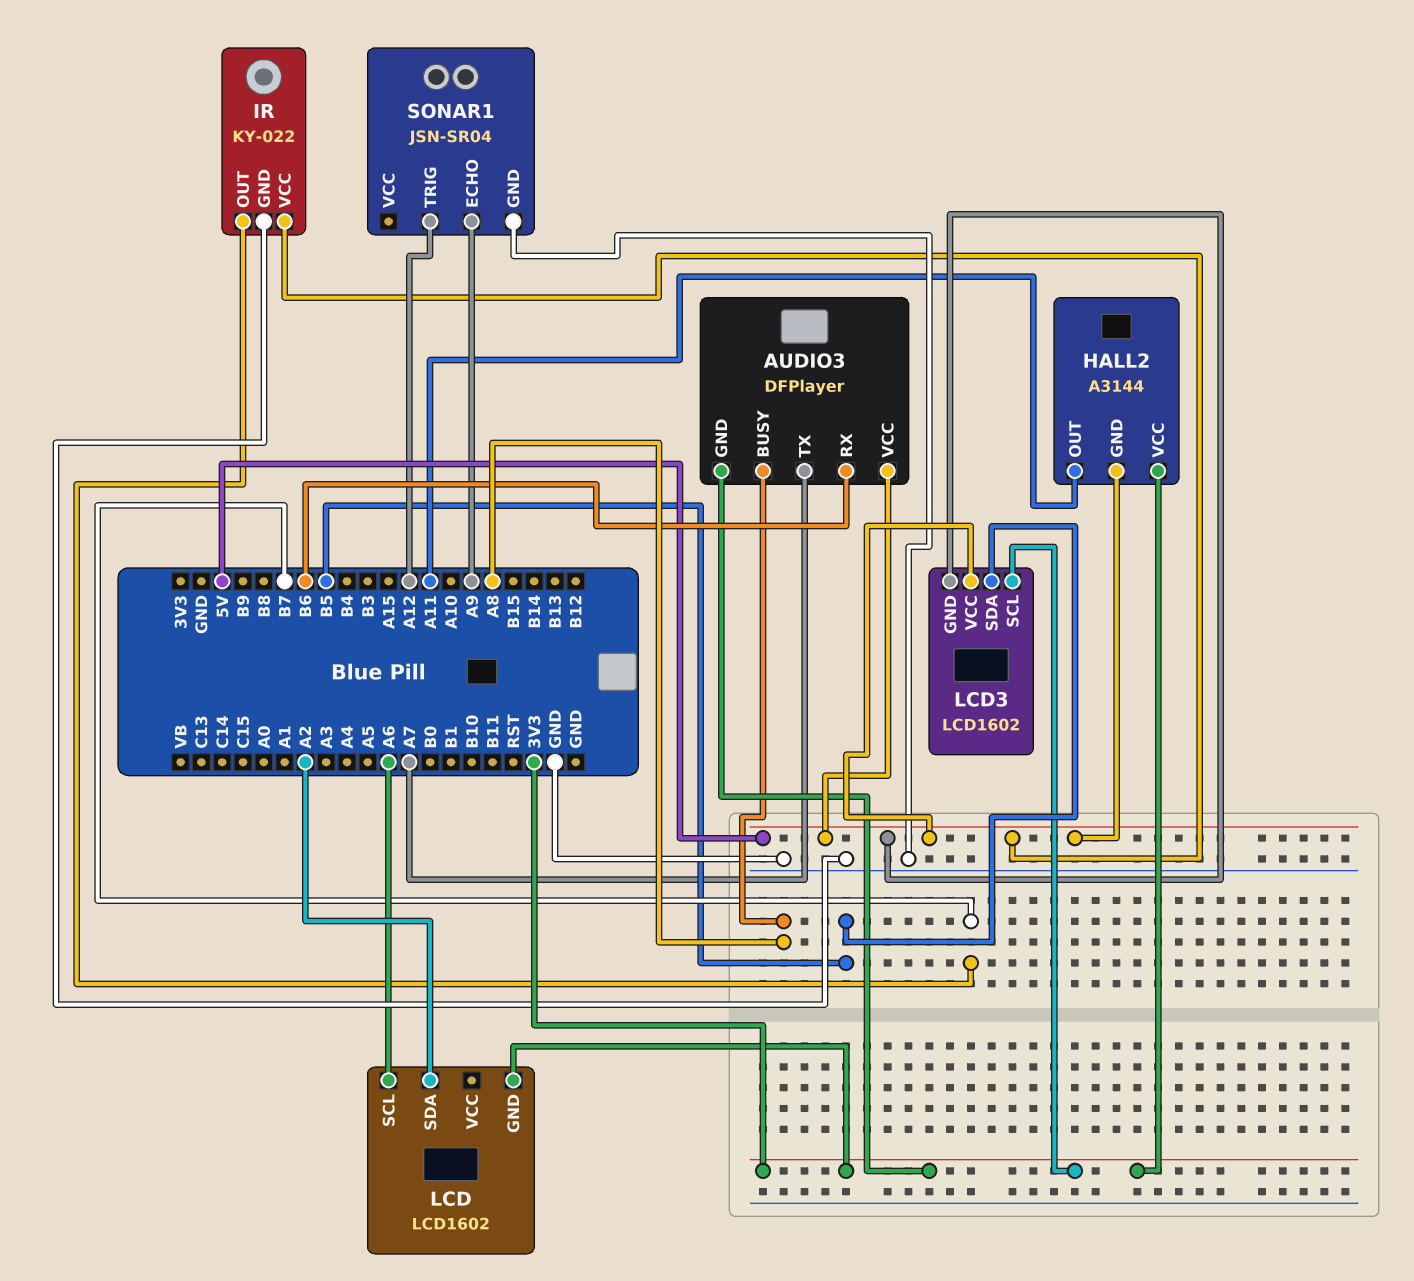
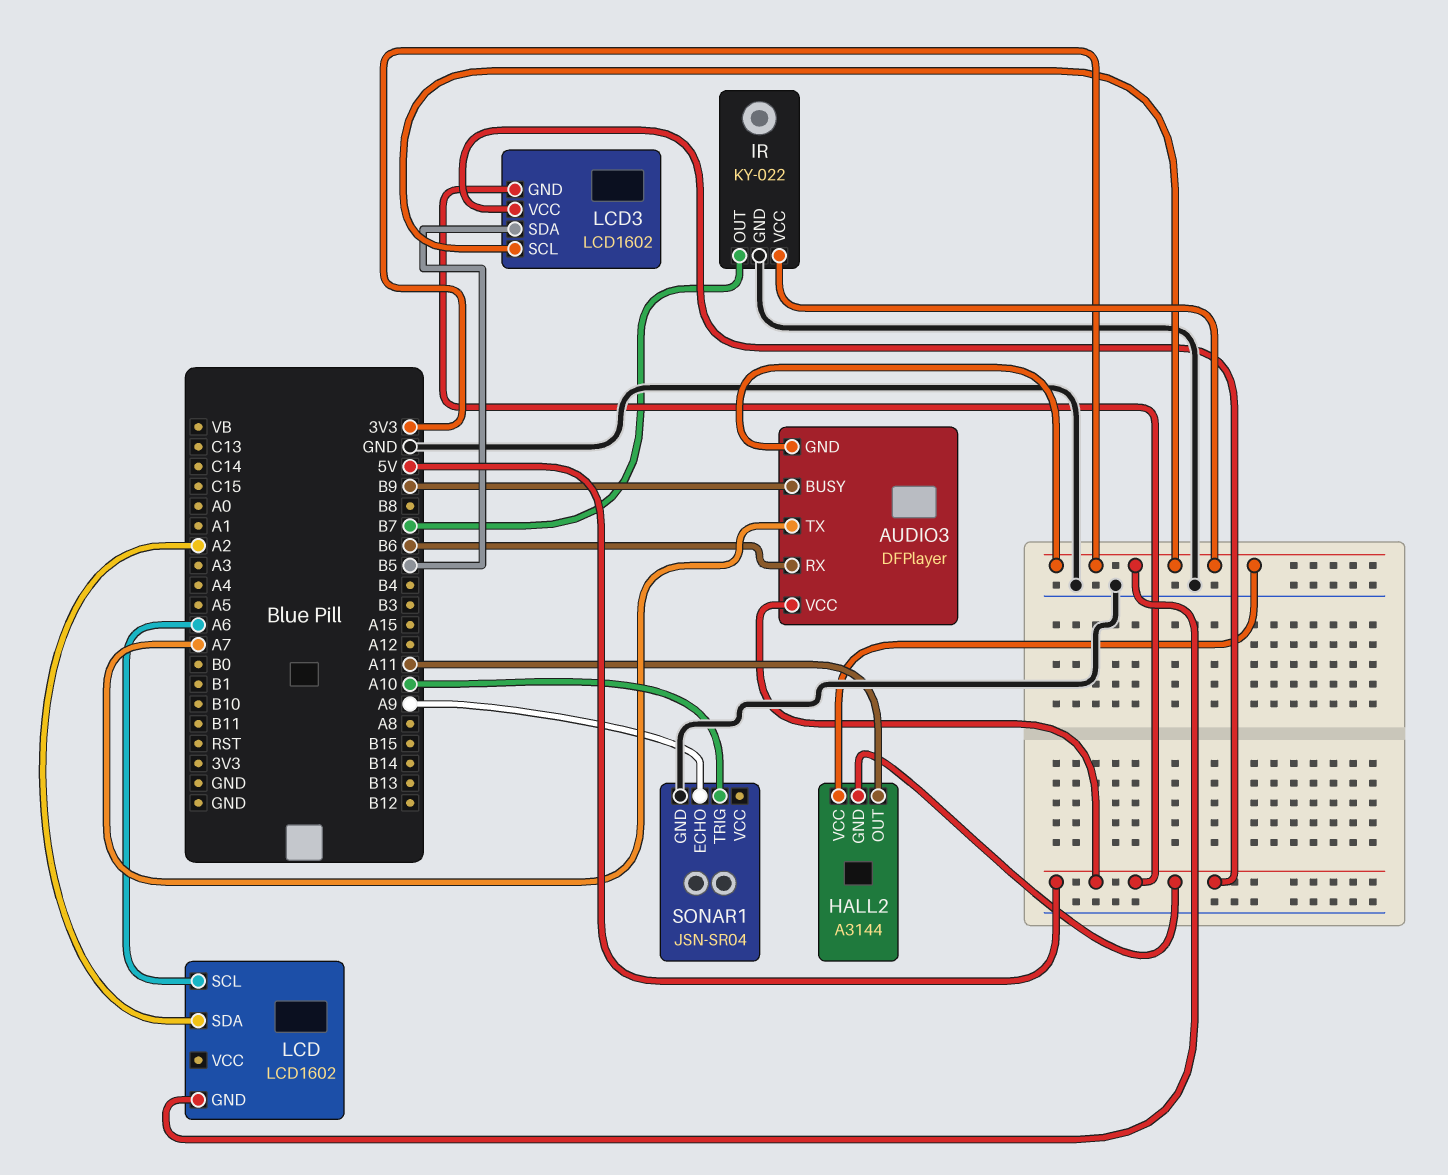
AUDIO3 pin BUSY: A8 -> B9
IR pin VCC: 5V -> 3V3
SONAR1 pin TRIG: A12 -> A10

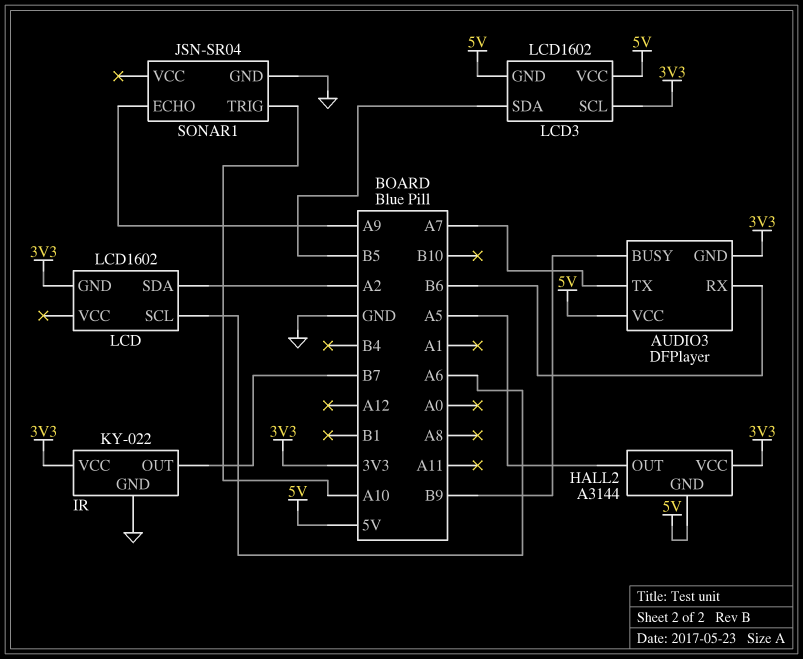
HALL2 pin OUT: A11 -> A5

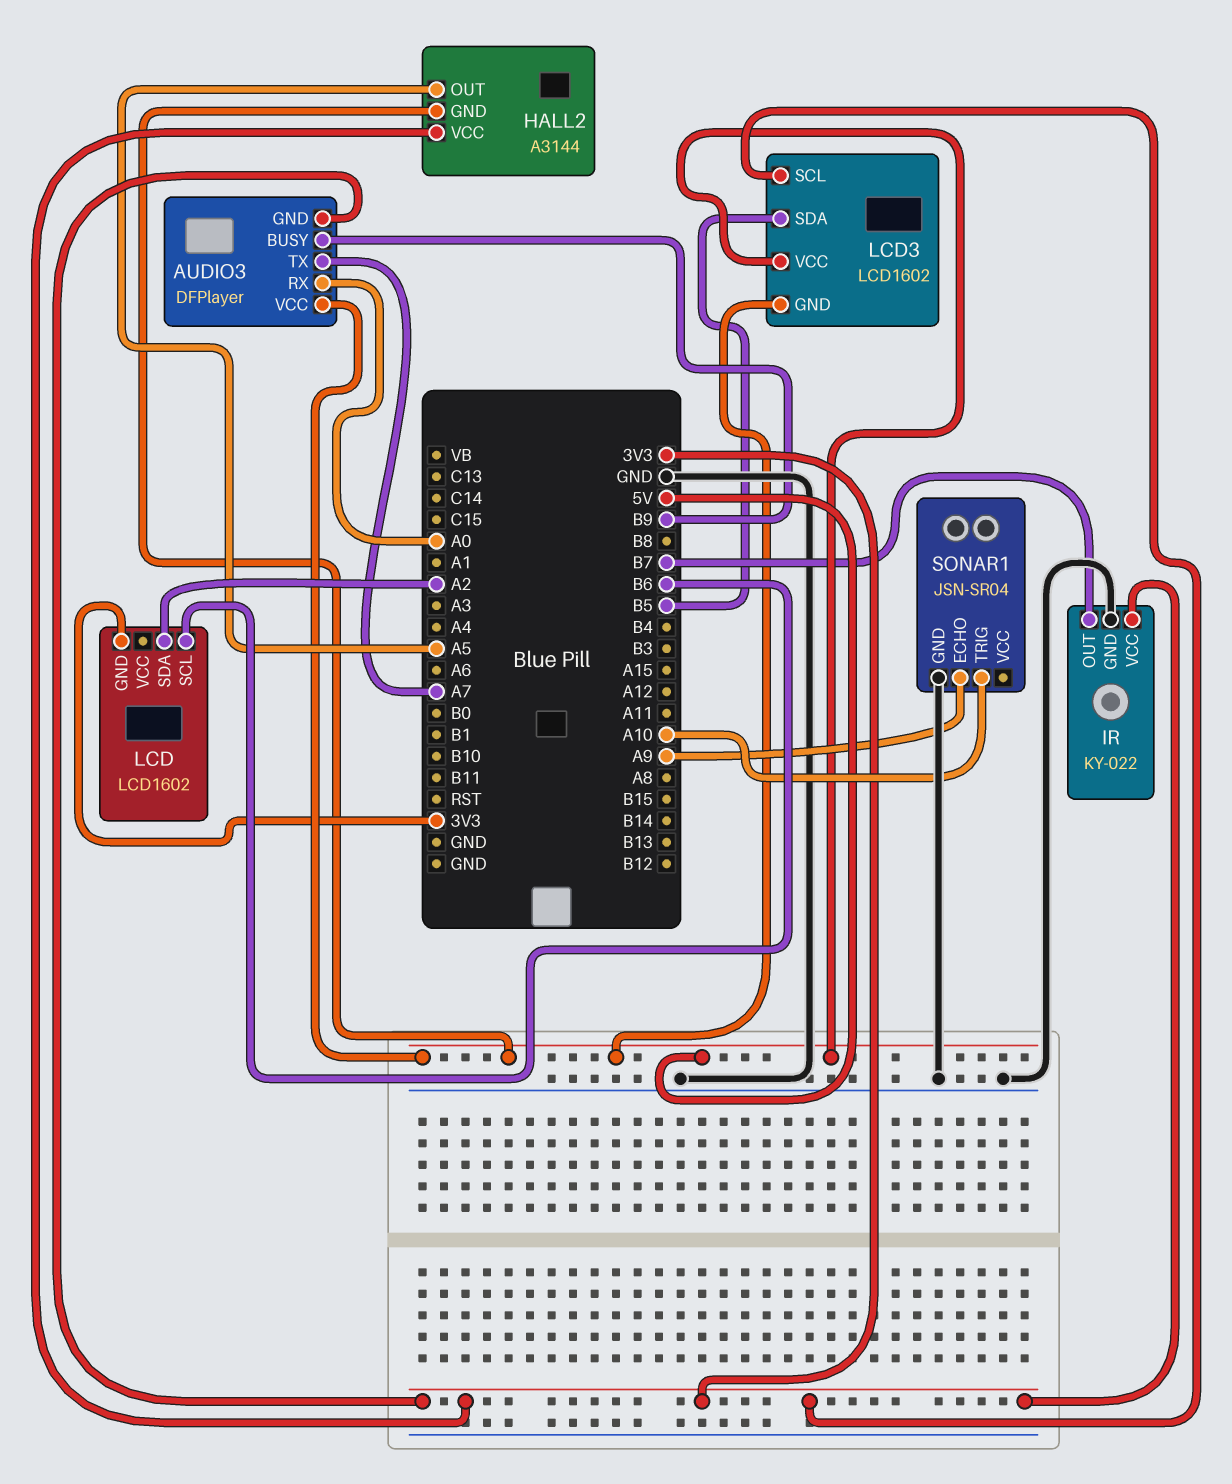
AUDIO3 pin RX: B6 -> A0
LCD pin SCL: A6 -> B6

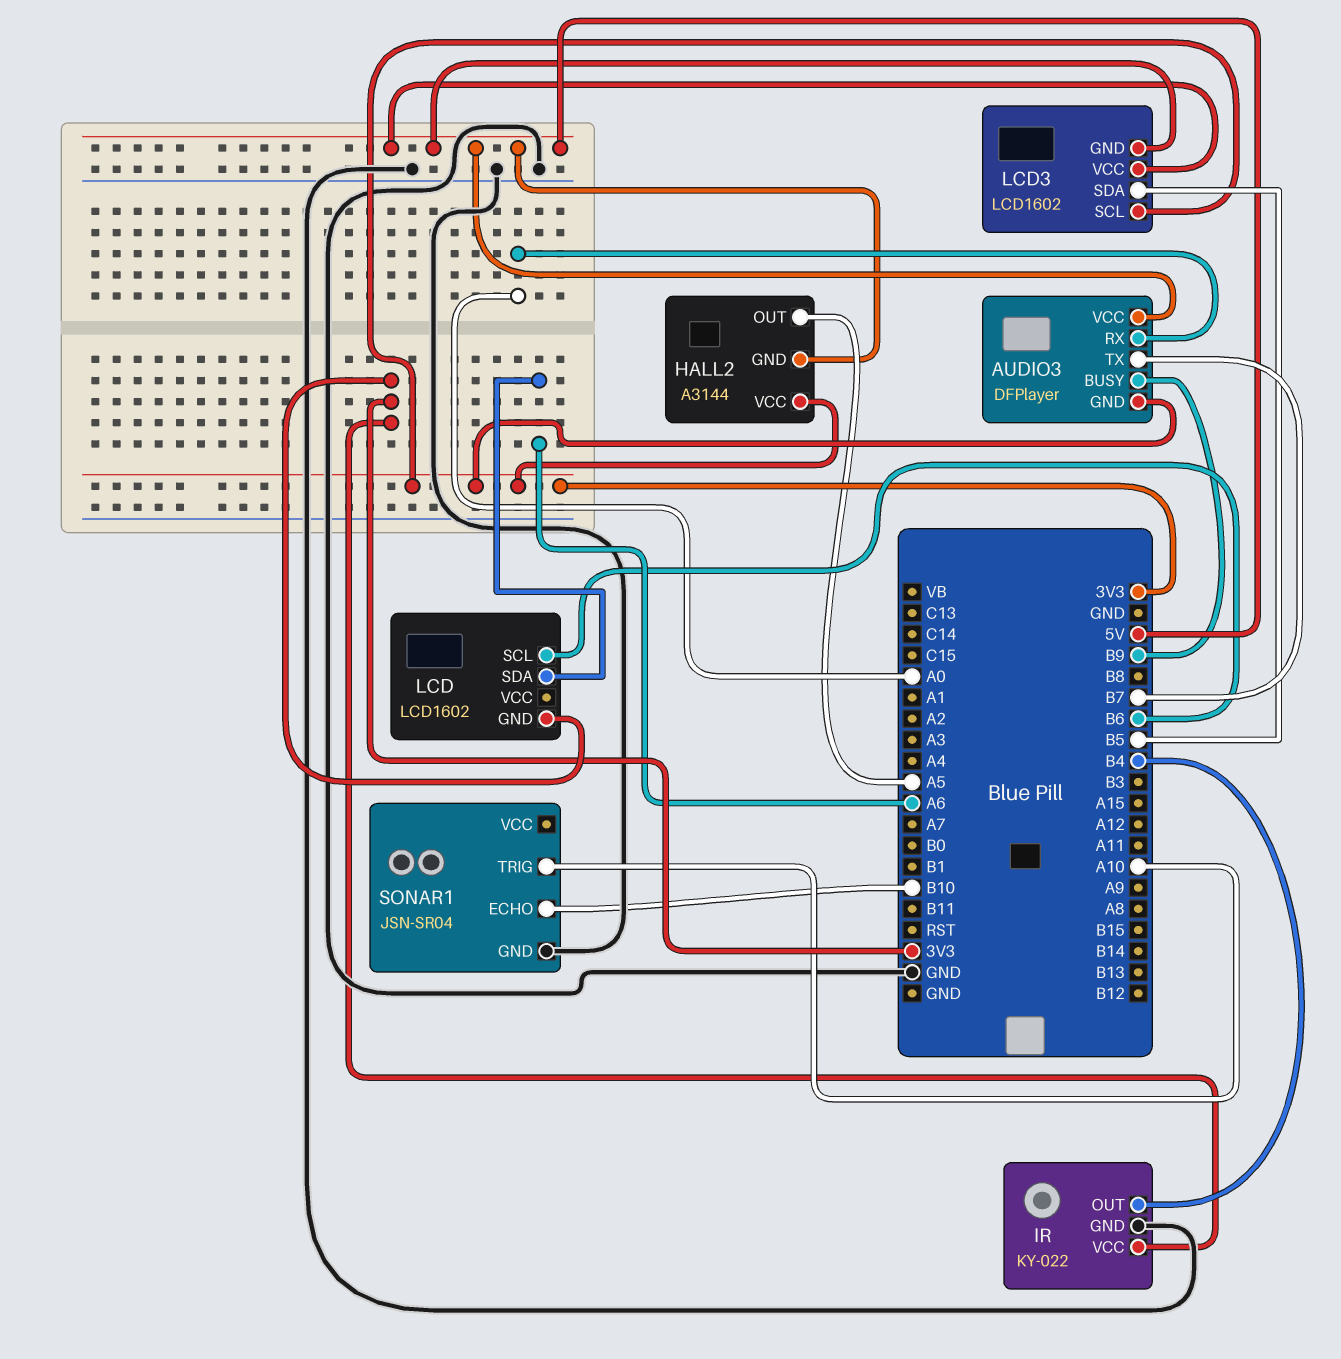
AUDIO3 pin TX: A7 -> B7
IR pin OUT: B7 -> B4
LCD pin SDA: A2 -> A6
SONAR1 pin ECHO: A9 -> B10

